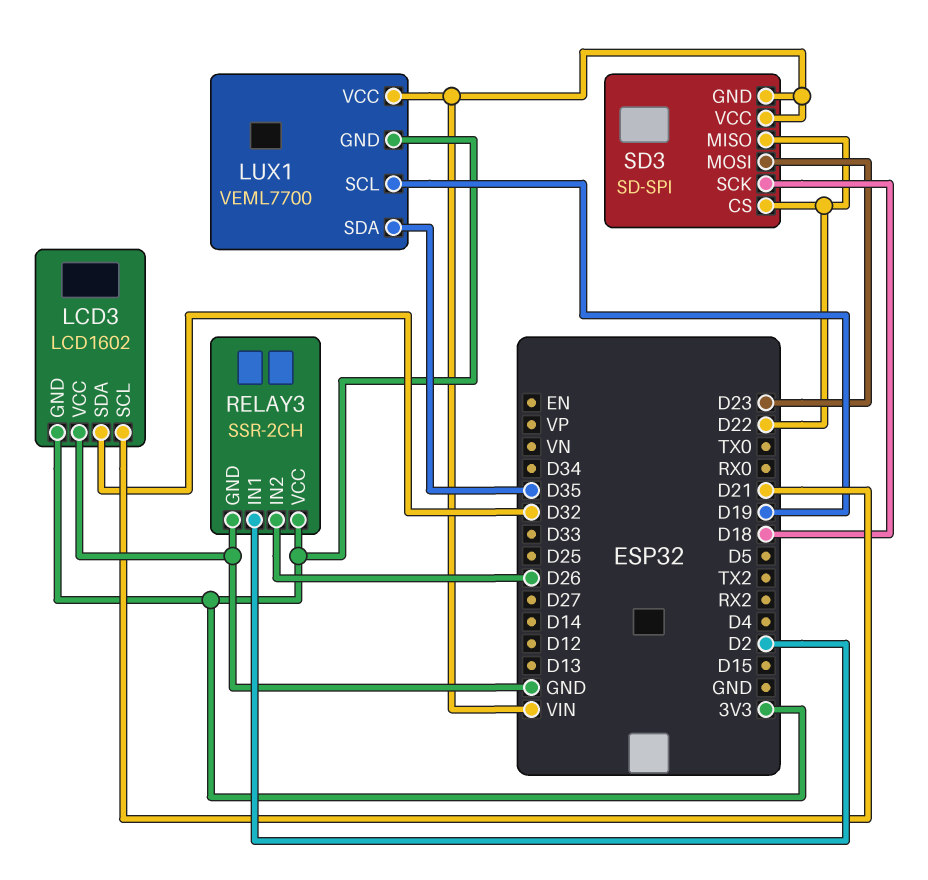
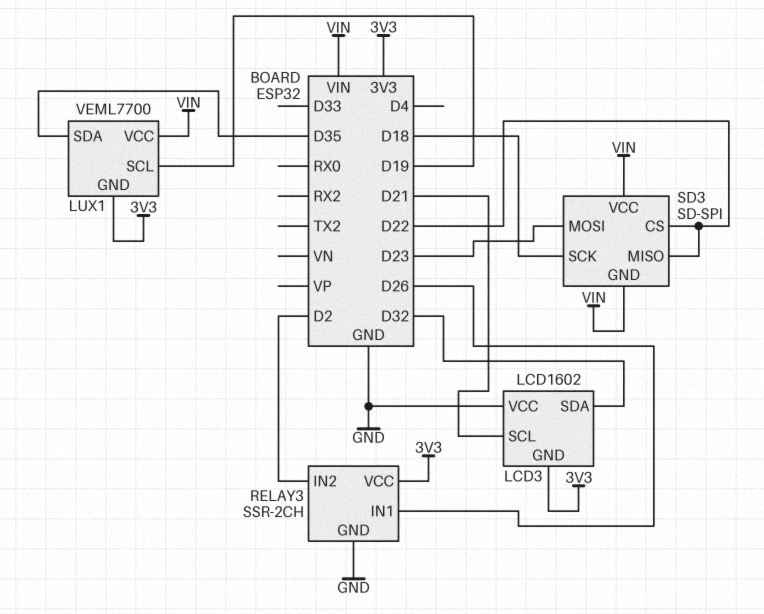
RELAY3 pin IN1: D2 -> D26
RELAY3 pin IN2: D26 -> D2

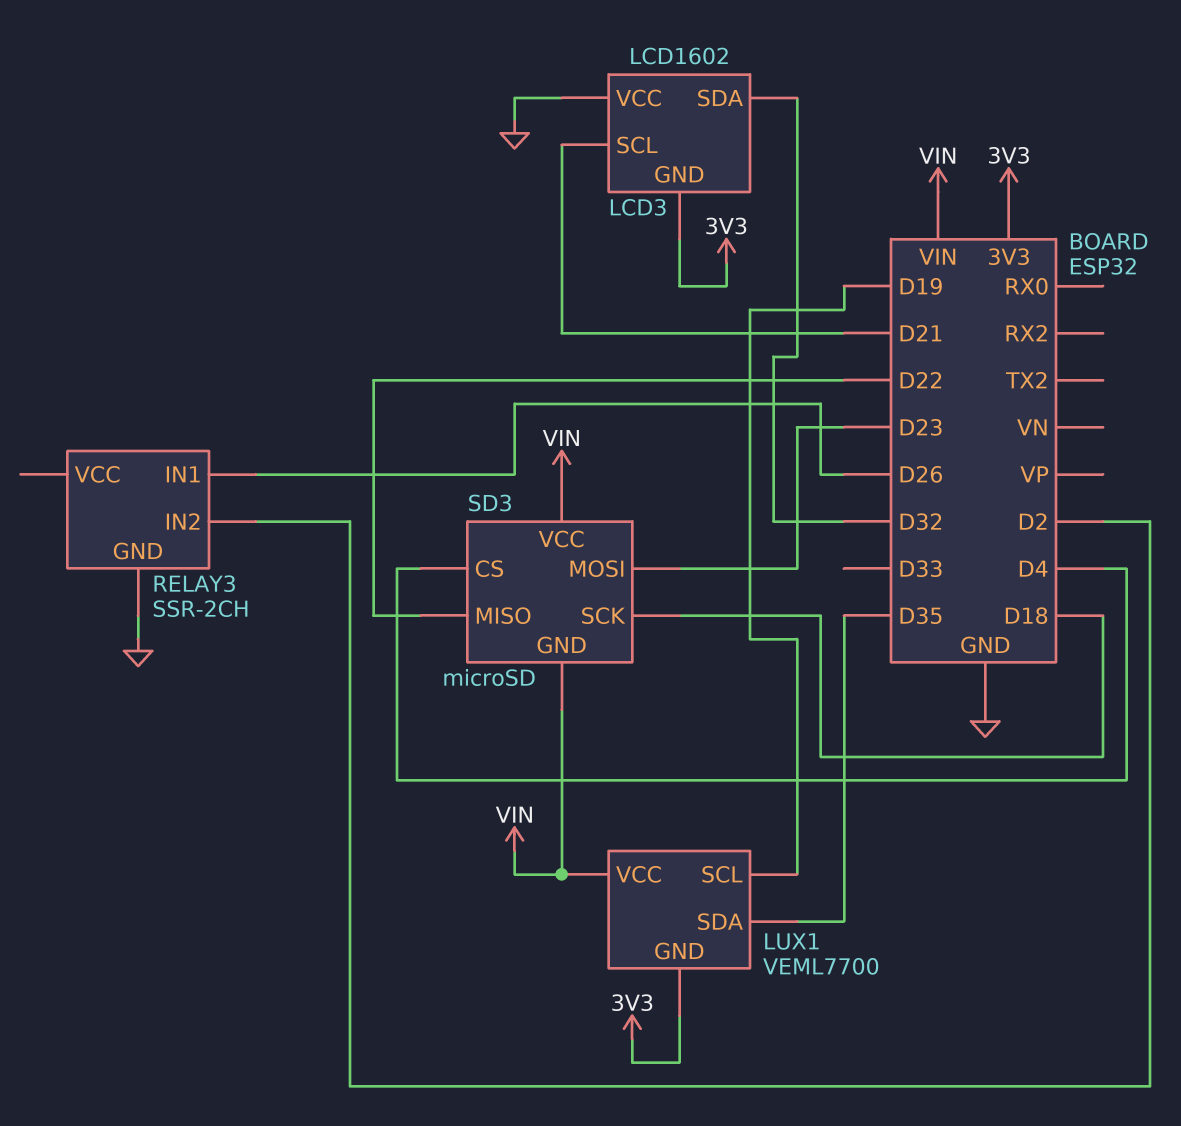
RELAY3 pin VCC: 3V3 -> none
SD3: SD-SPI -> microSD
SD3 pin CS: D22 -> D4

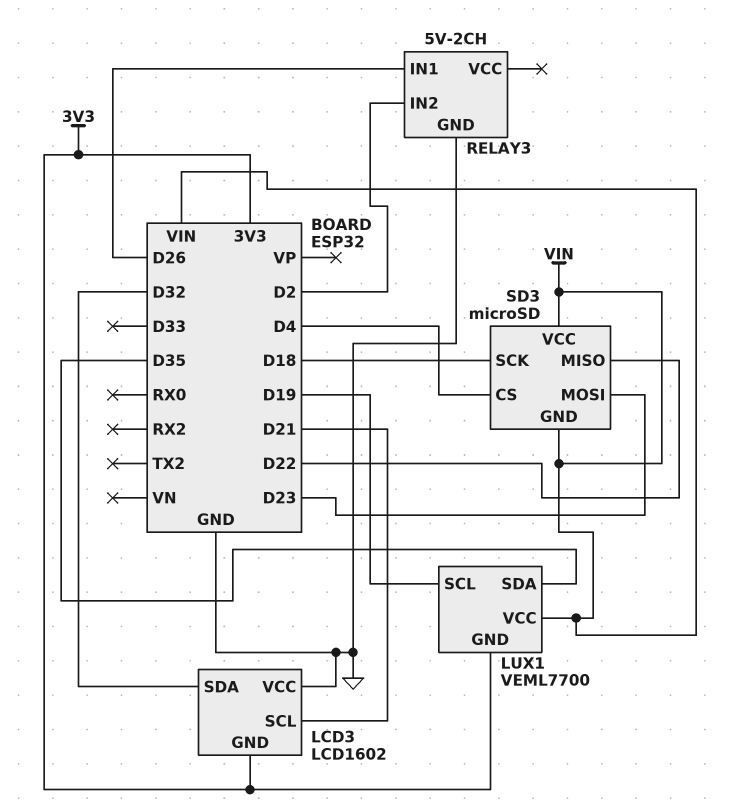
RELAY3: SSR-2CH -> 5V-2CH

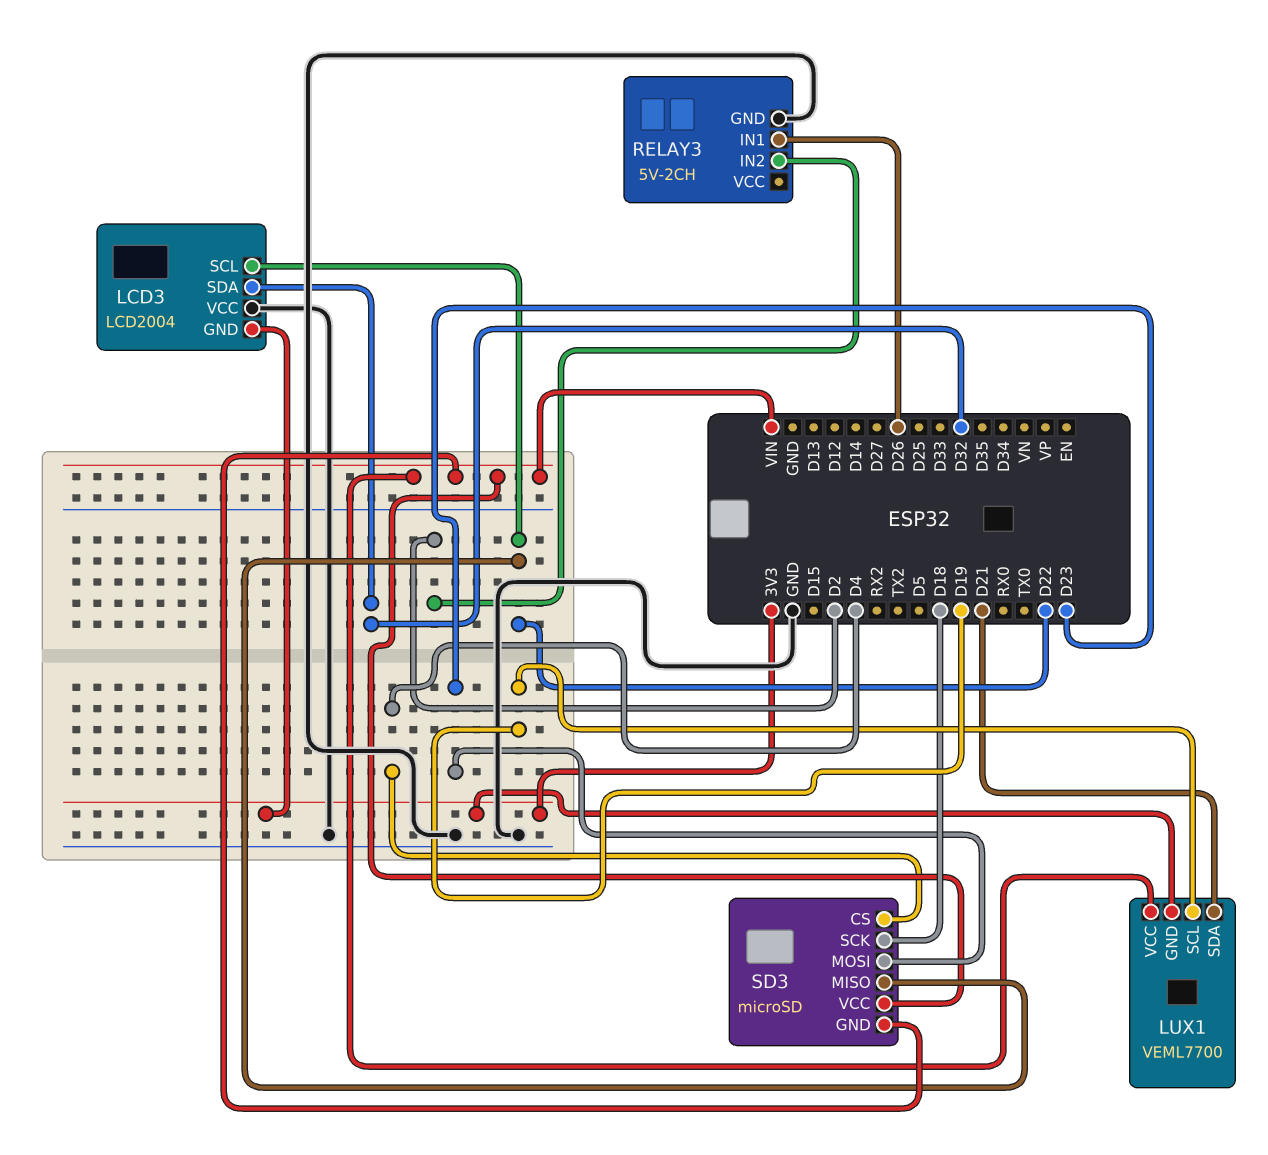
LCD3: LCD1602 -> LCD2004
LCD3 pin SCL: D21 -> D22
LUX1 pin SDA: D35 -> D21

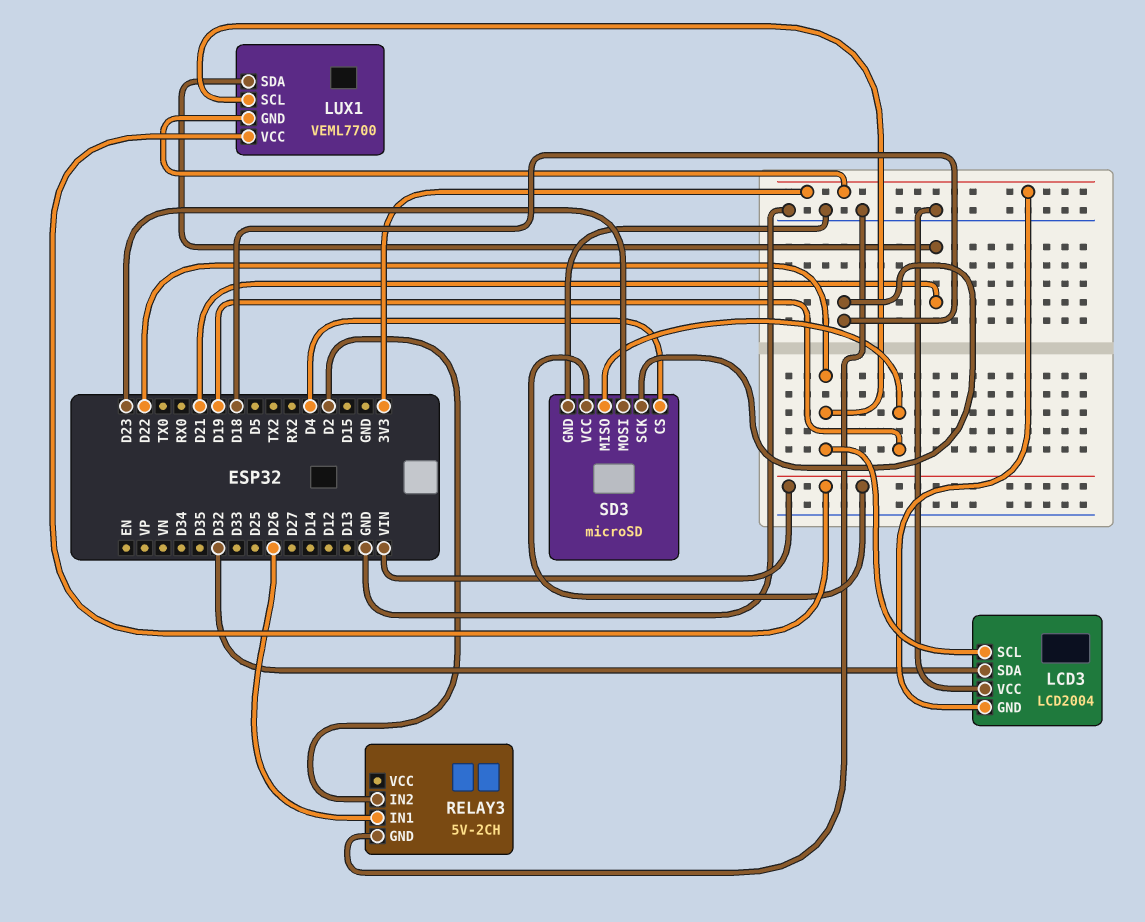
LUX1 pin SCL: D19 -> D22
SD3 pin GND: VIN -> GND
SD3 pin MISO: D22 -> D19

